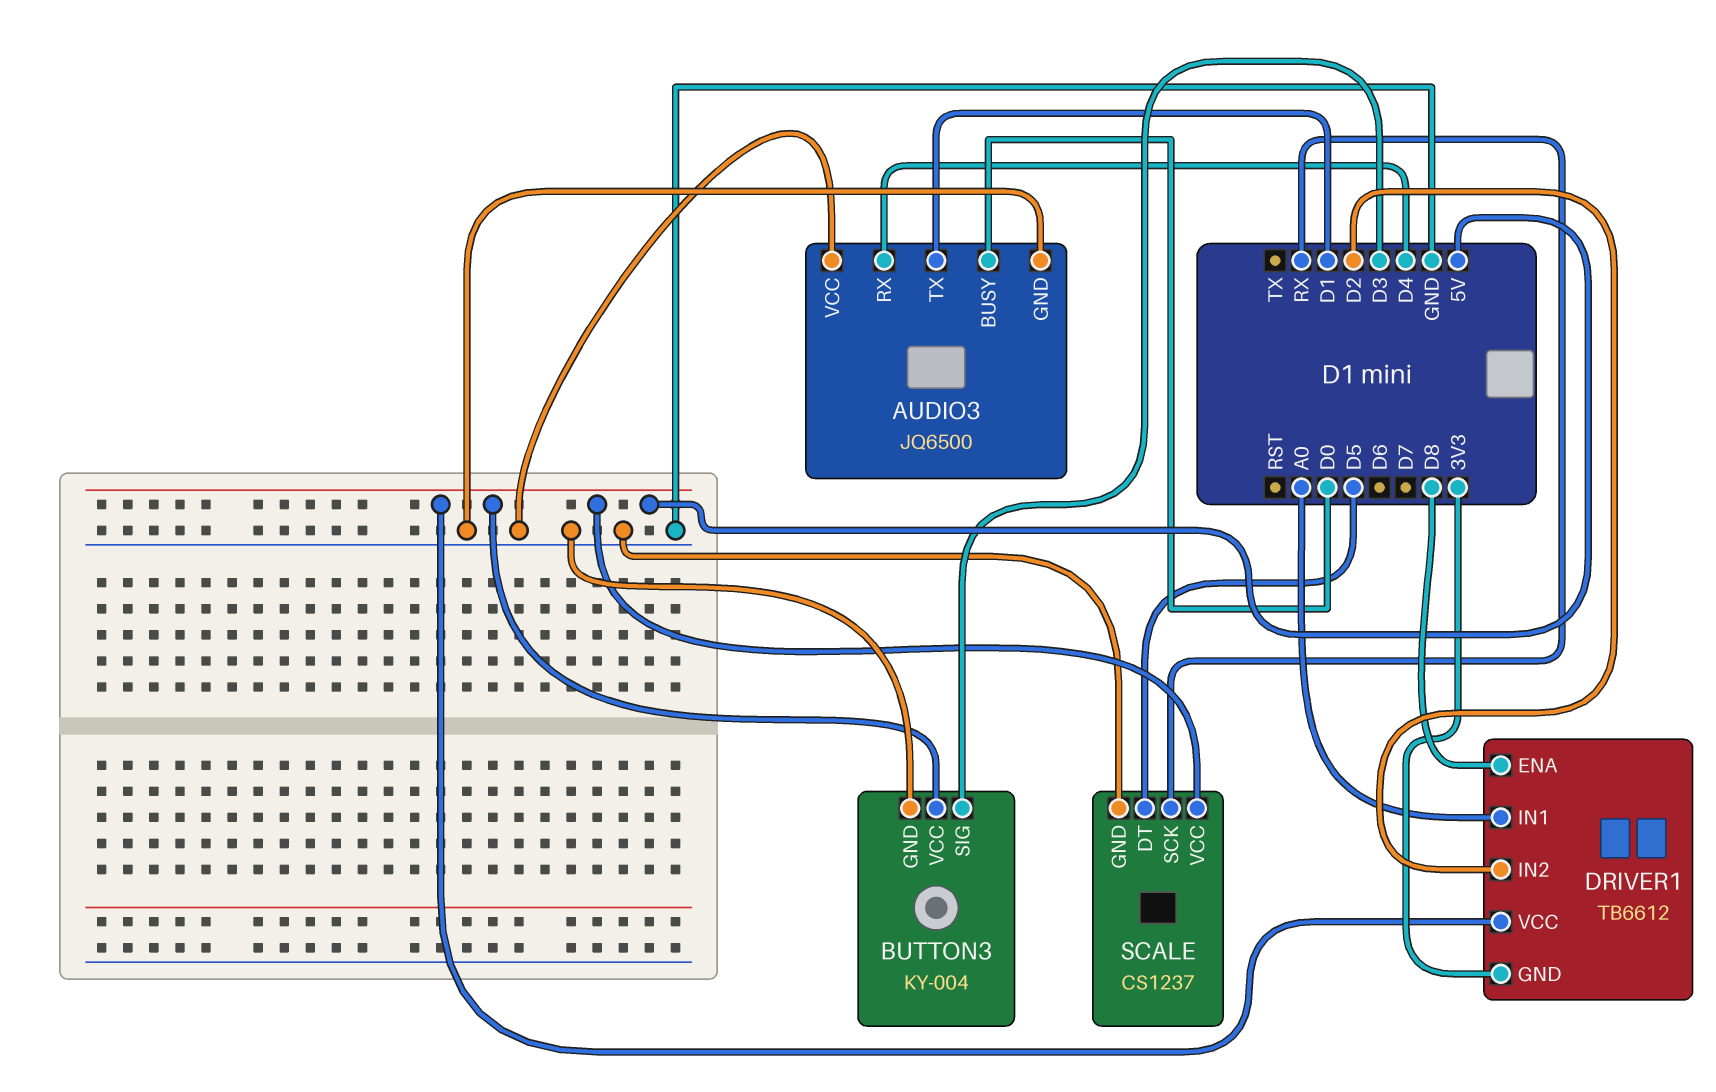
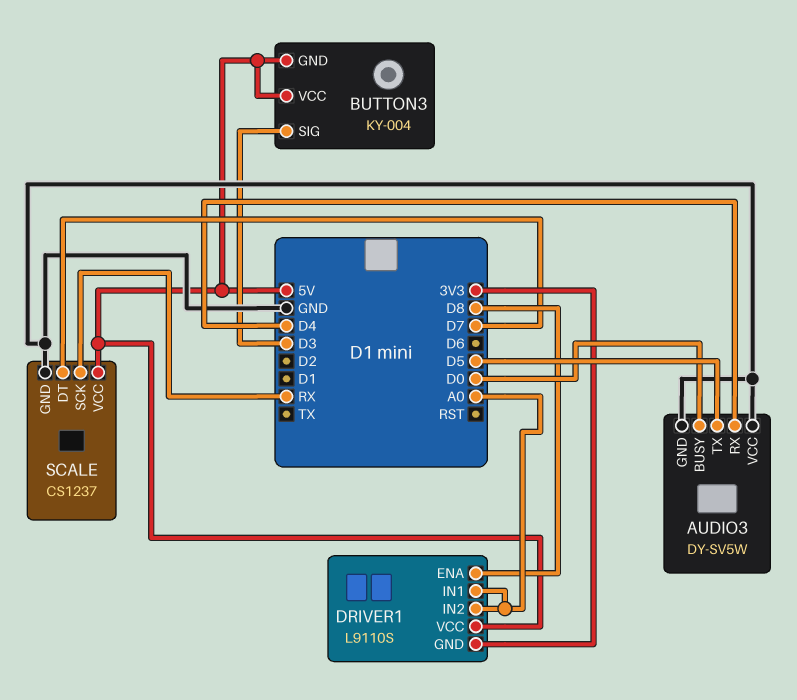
AUDIO3: JQ6500 -> DY-SV5W
AUDIO3 pin TX: D1 -> D5
BUTTON3 pin GND: GND -> 5V
DRIVER1: TB6612 -> L9110S
DRIVER1 pin IN2: D2 -> A0
SCALE pin DT: D5 -> D7

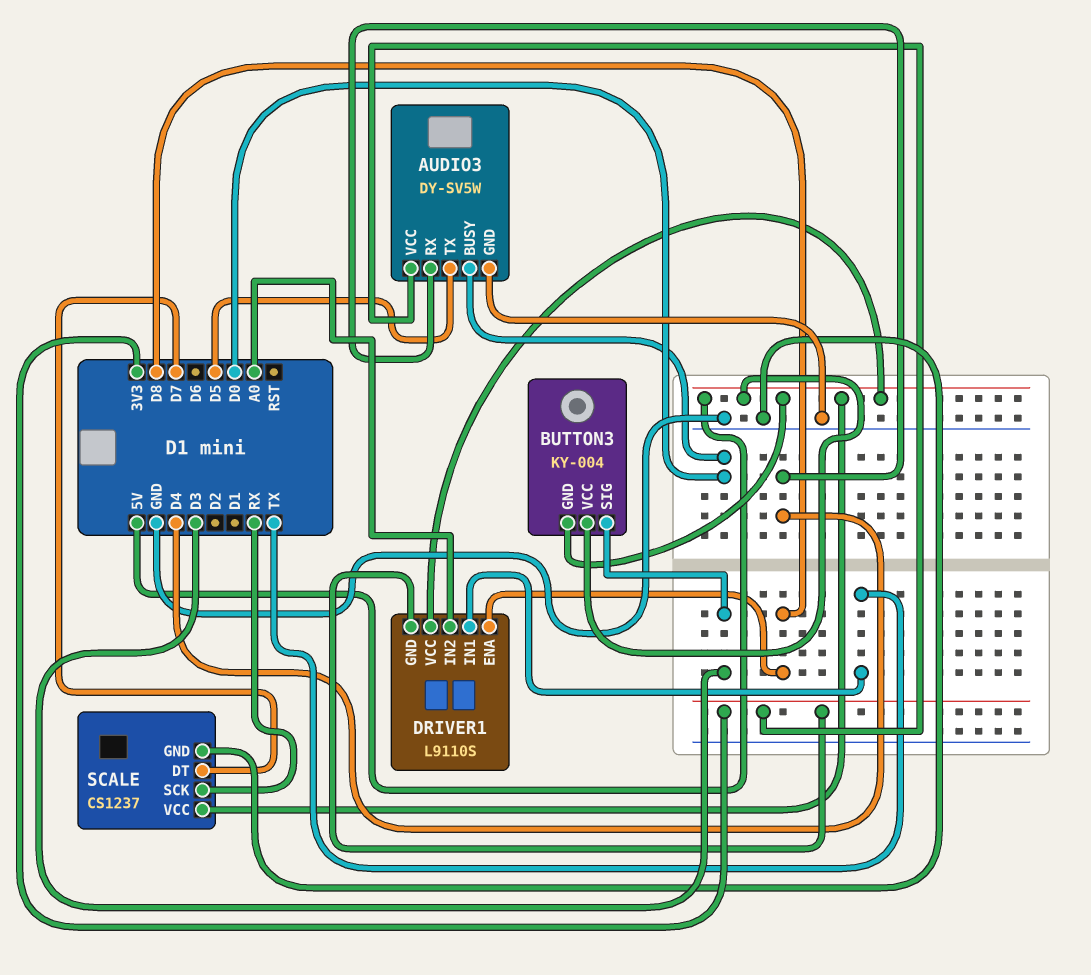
AUDIO3 pin VCC: GND -> 3V3
DRIVER1 pin IN1: A0 -> TX

